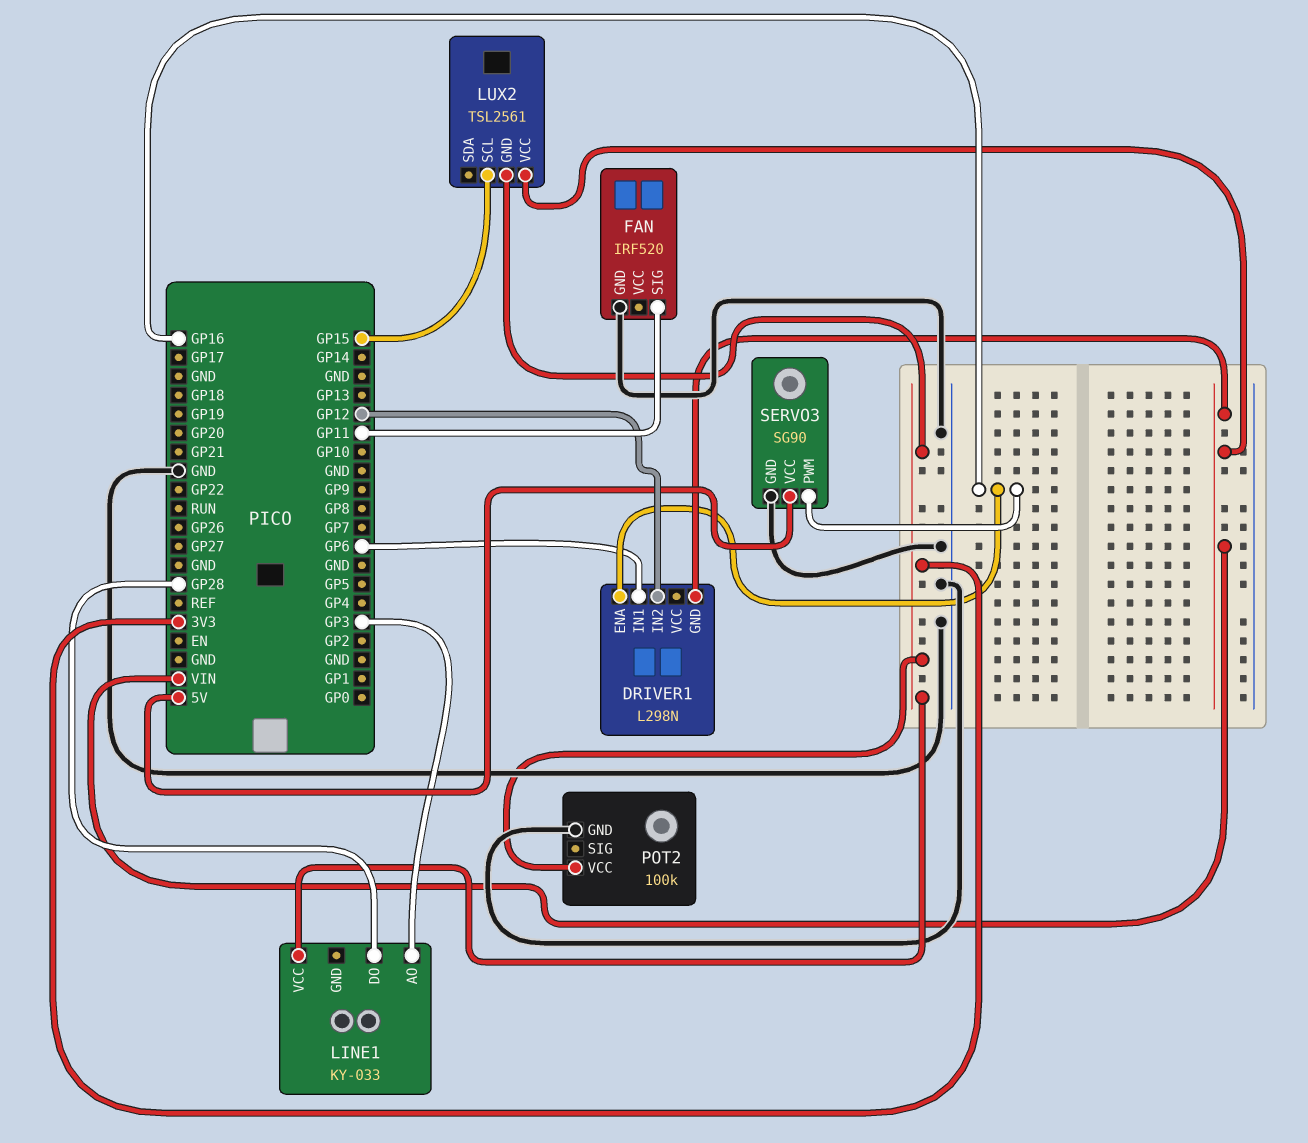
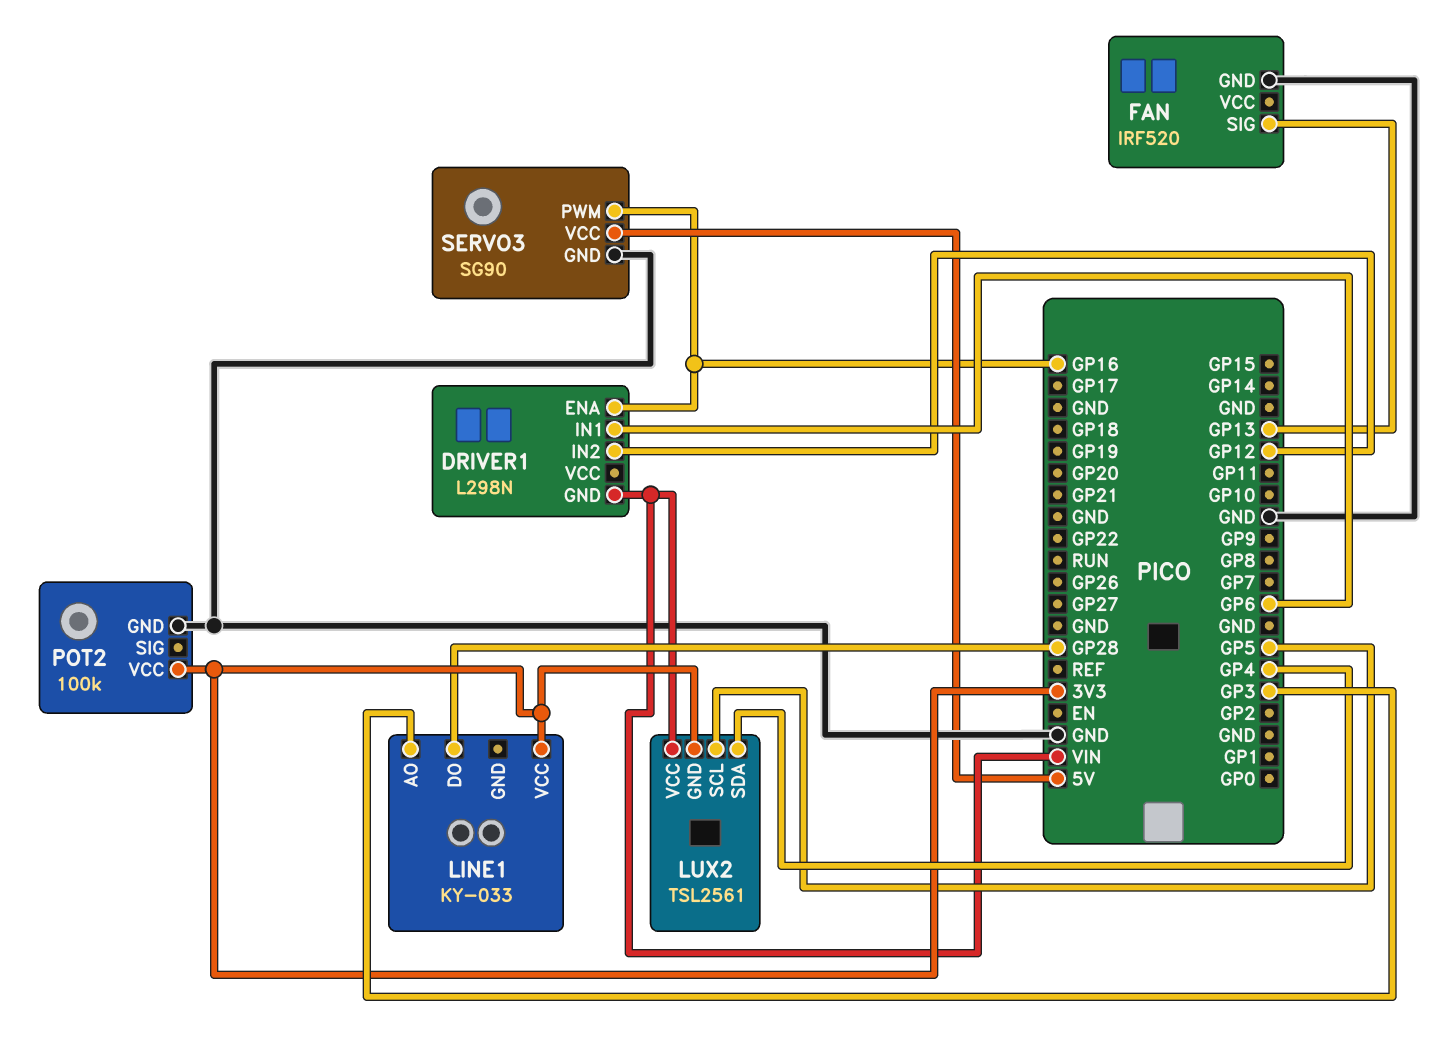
FAN pin SIG: GP11 -> GP13
LUX2 pin SCL: GP15 -> GP5
LUX2 pin SDA: none -> GP4

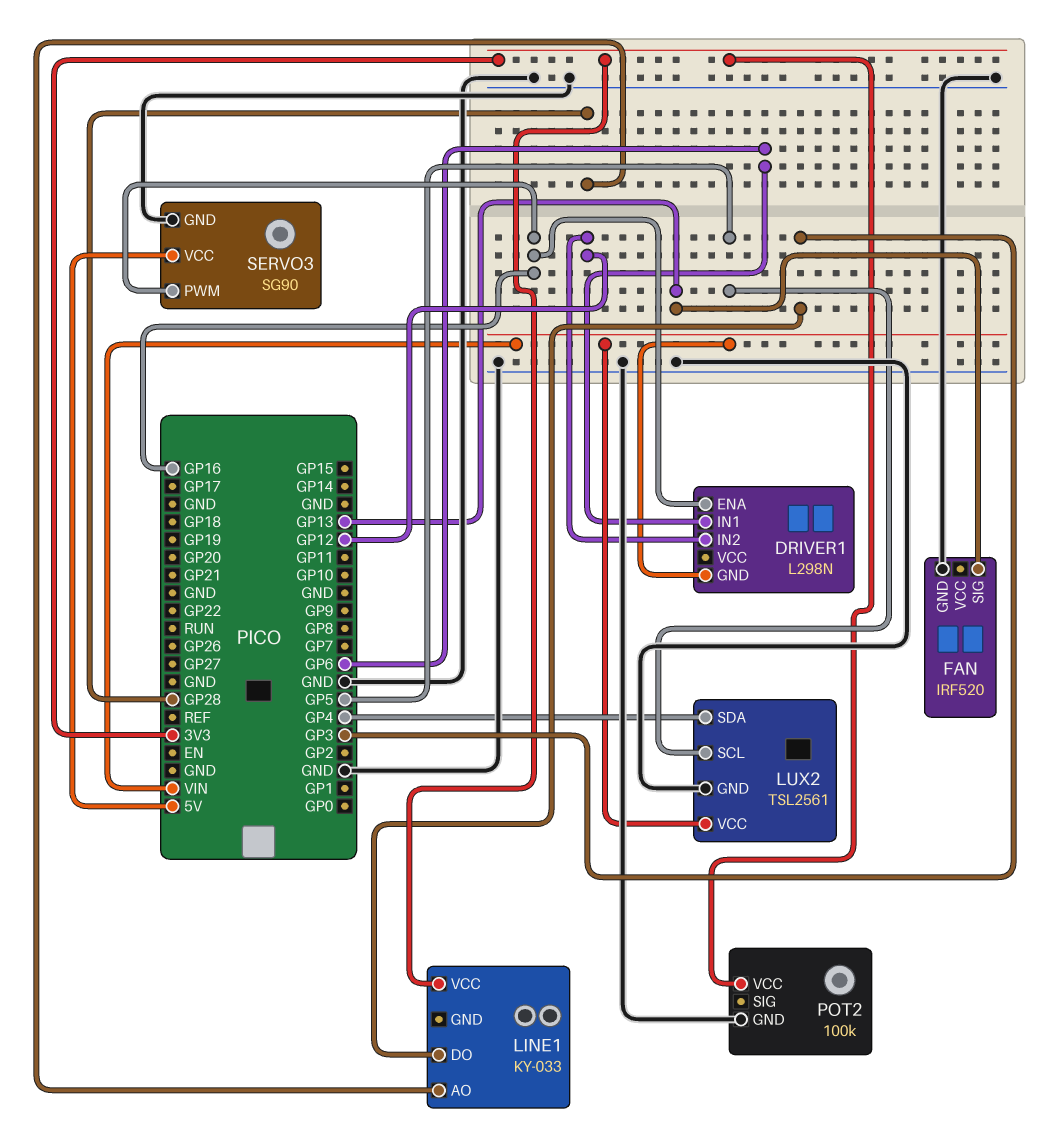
LINE1 pin AO: GP3 -> GP28
LINE1 pin DO: GP28 -> GP3
LUX2 pin GND: 3V3 -> GND

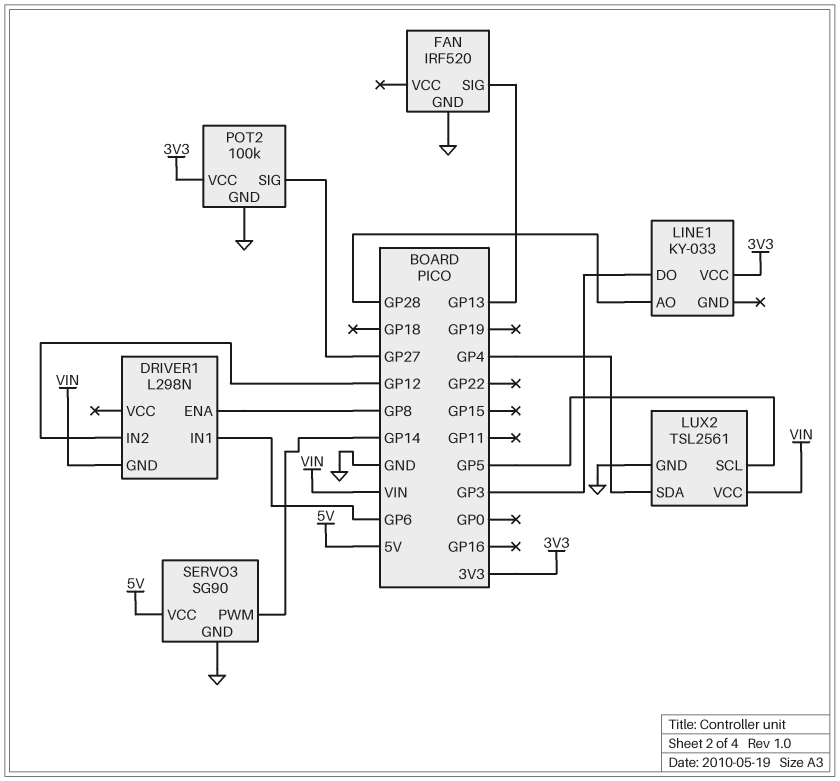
DRIVER1 pin ENA: GP16 -> GP8
POT2 pin SIG: none -> GP27
SERVO3 pin PWM: GP16 -> GP14

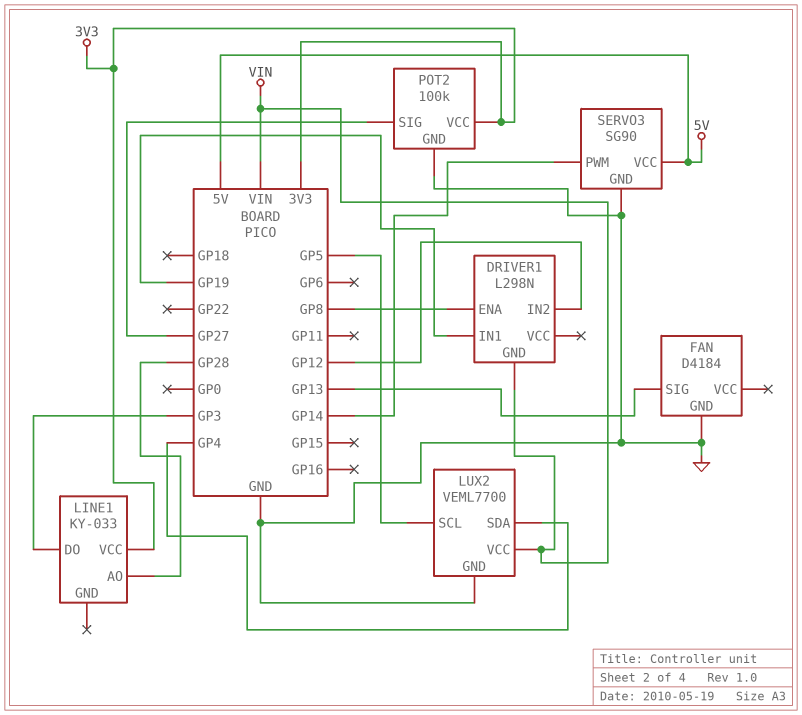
DRIVER1 pin IN1: GP6 -> GP19
FAN: IRF520 -> D4184
LUX2: TSL2561 -> VEML7700

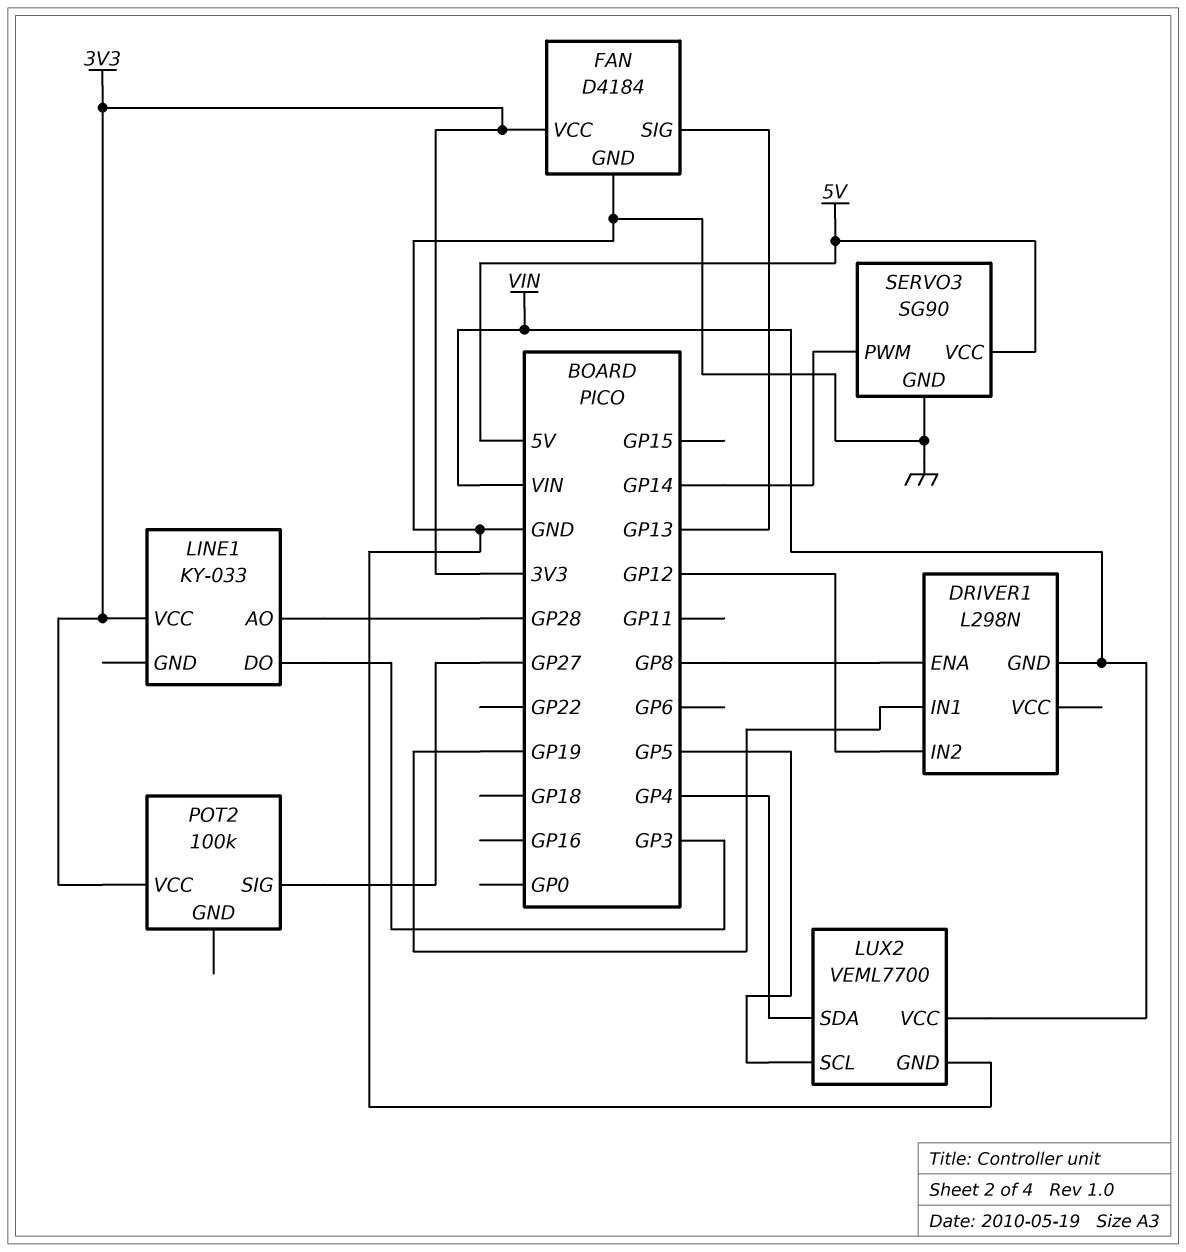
FAN pin VCC: none -> 3V3
POT2 pin GND: GND -> none

